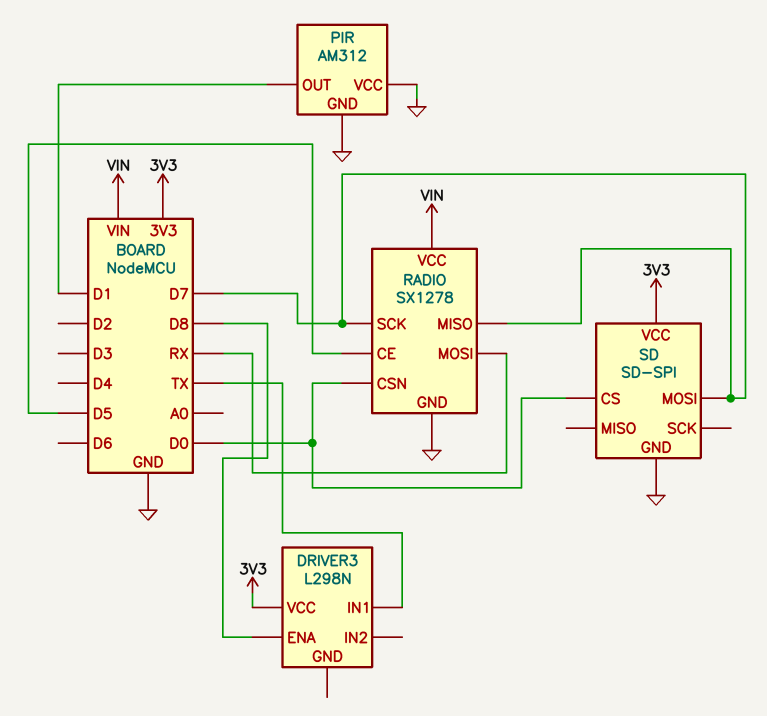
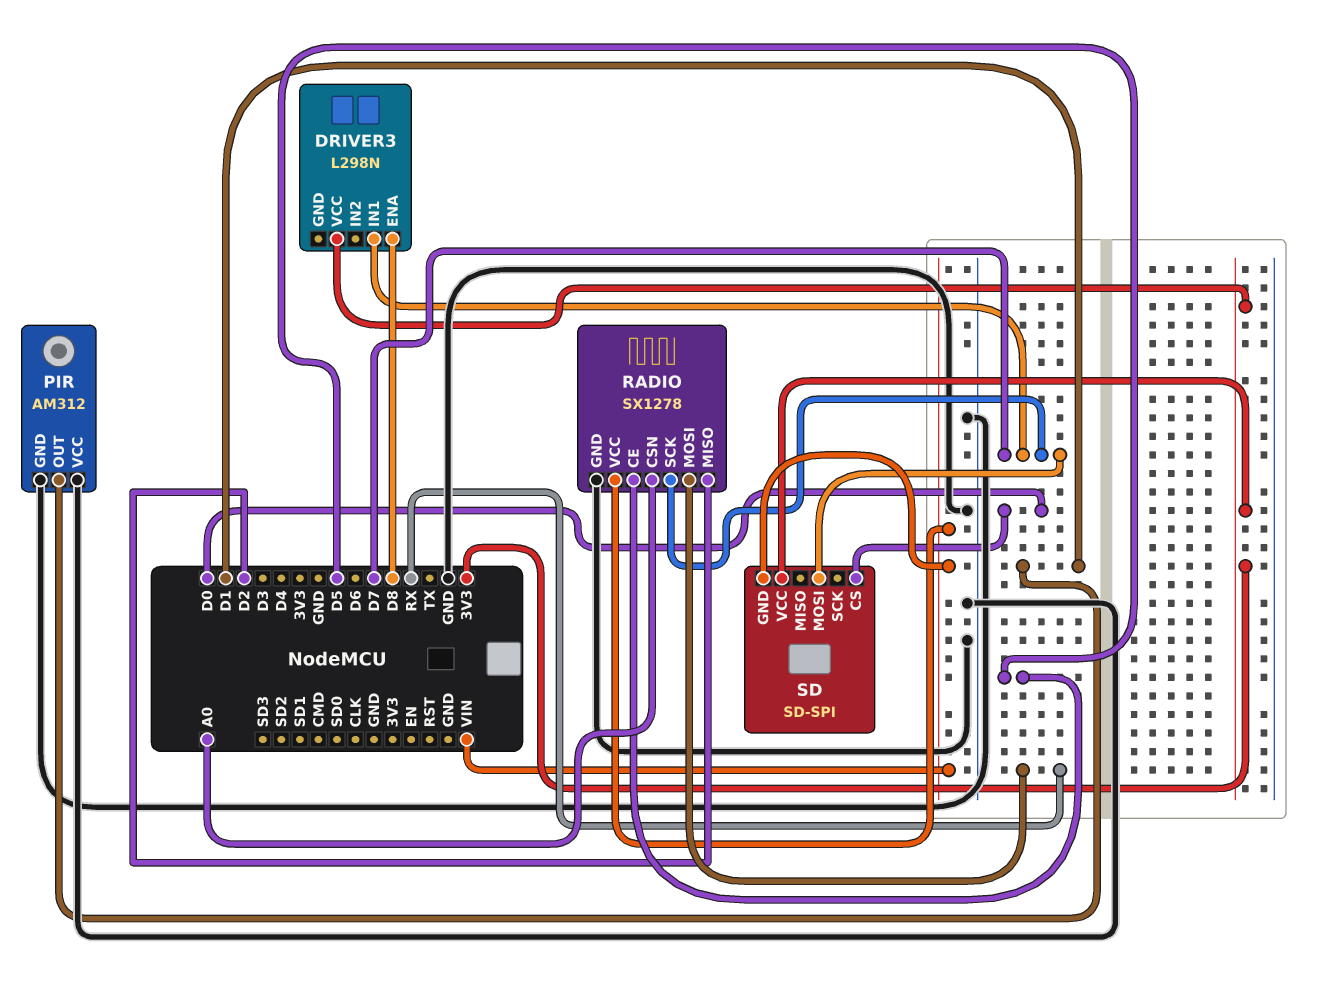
DRIVER3 pin IN1: TX -> D7
RADIO pin CSN: D0 -> A0
RADIO pin MISO: D7 -> D2
SD pin GND: GND -> VIN

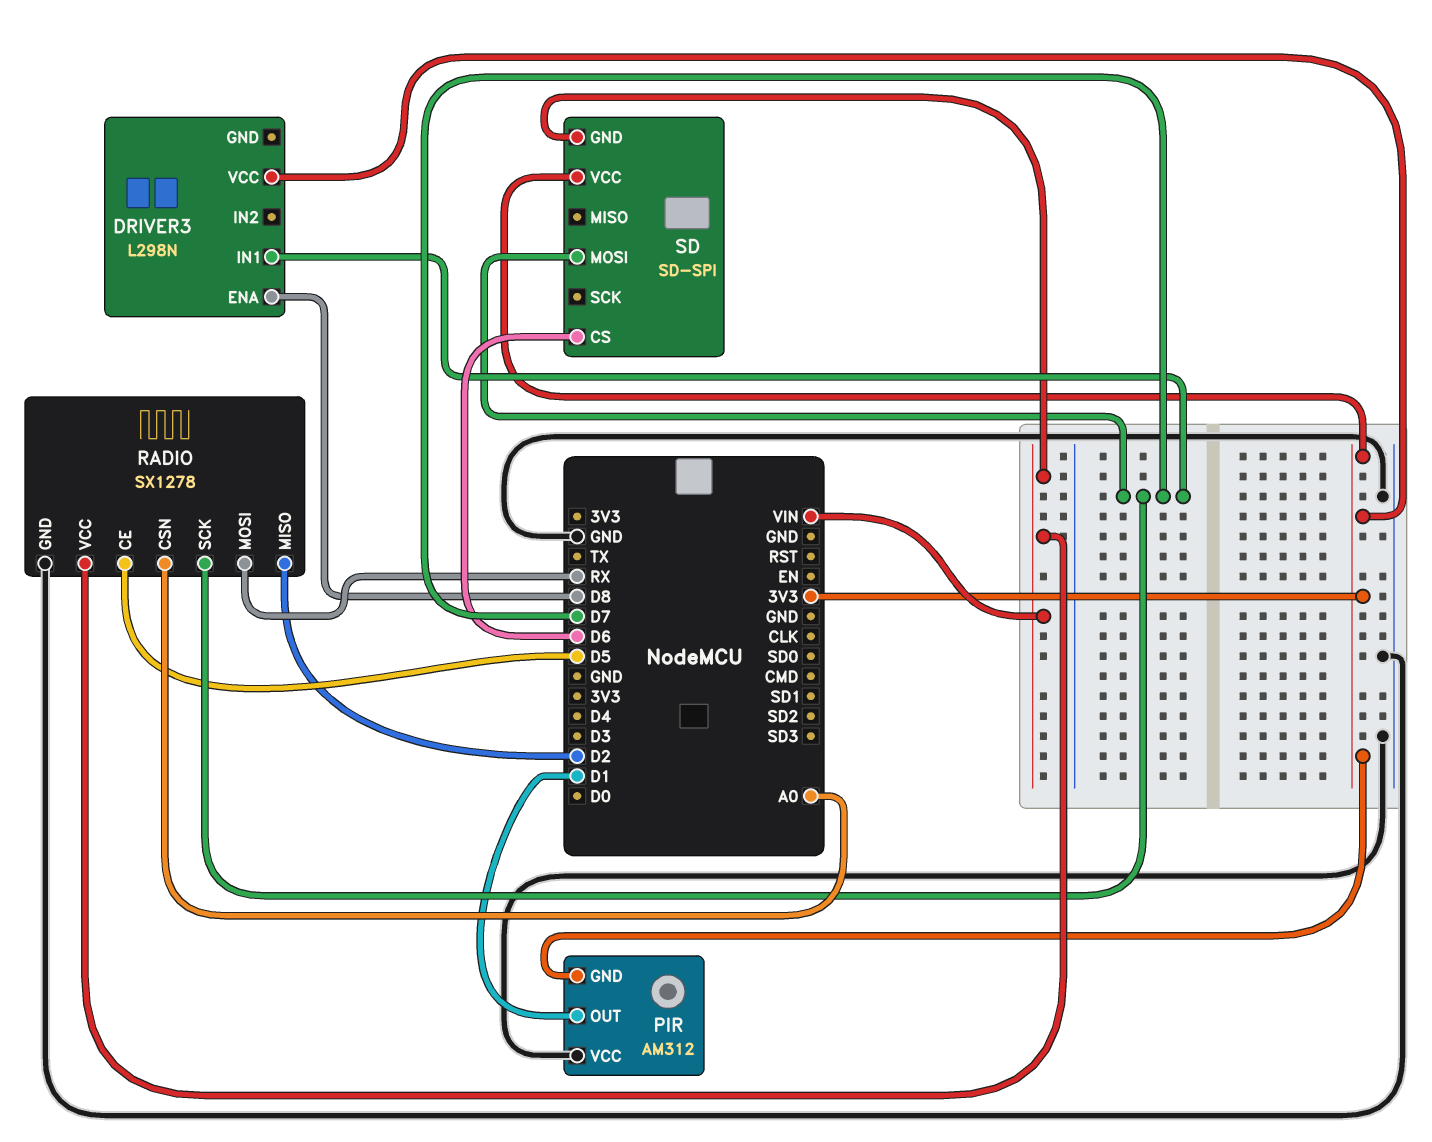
PIR pin GND: GND -> 3V3
SD pin CS: D0 -> D6

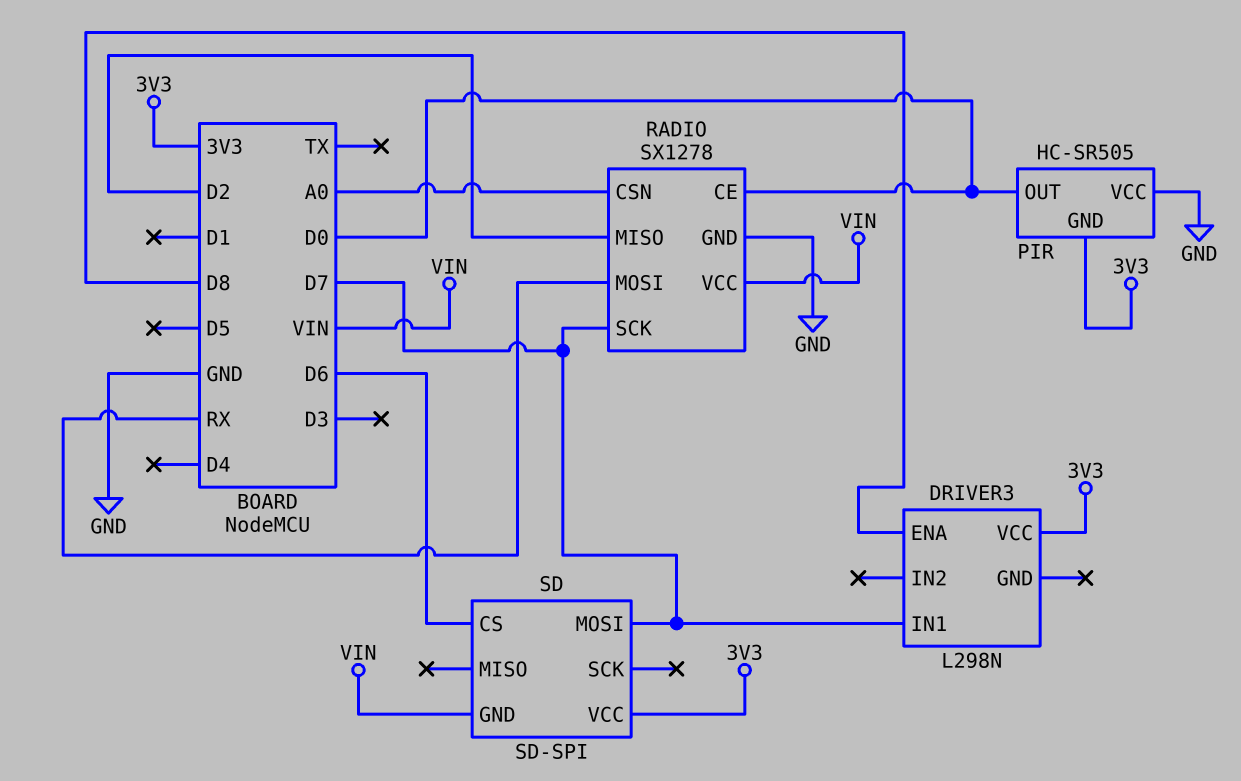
PIR: AM312 -> HC-SR505
PIR pin OUT: D1 -> D0
RADIO pin CE: D5 -> D0

